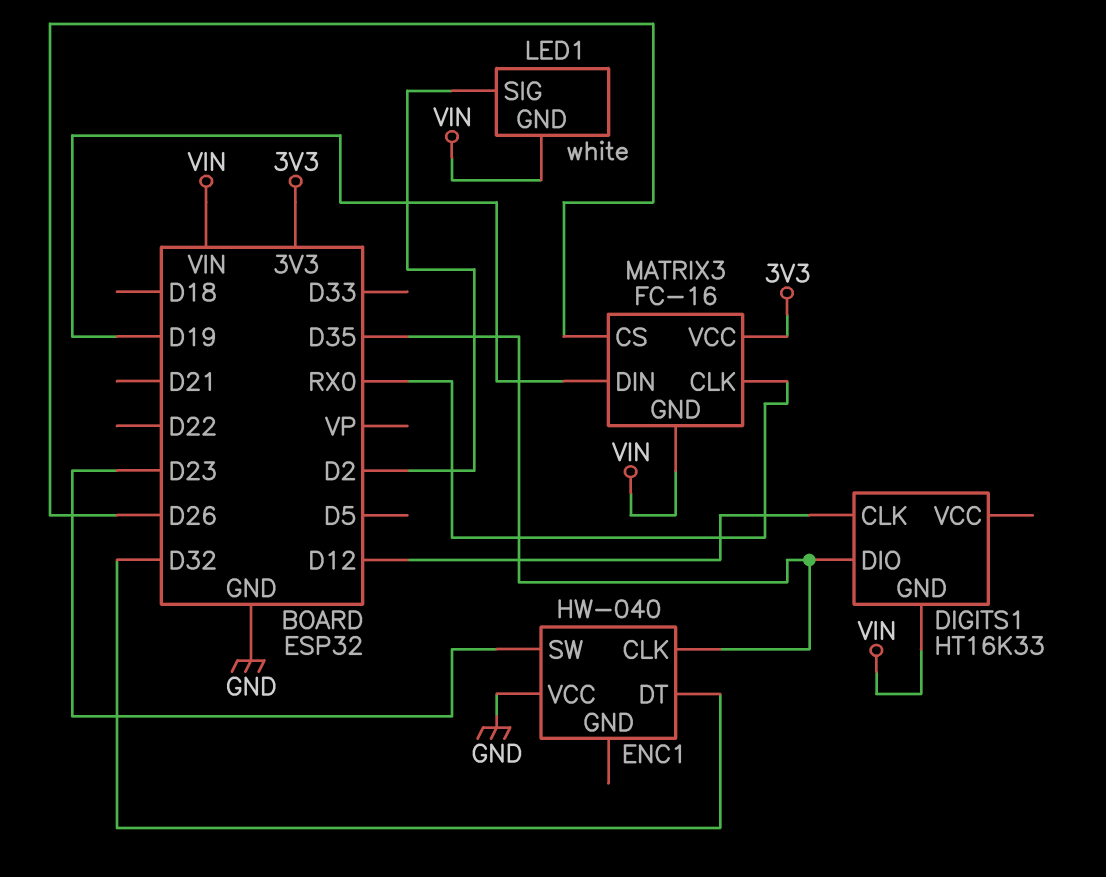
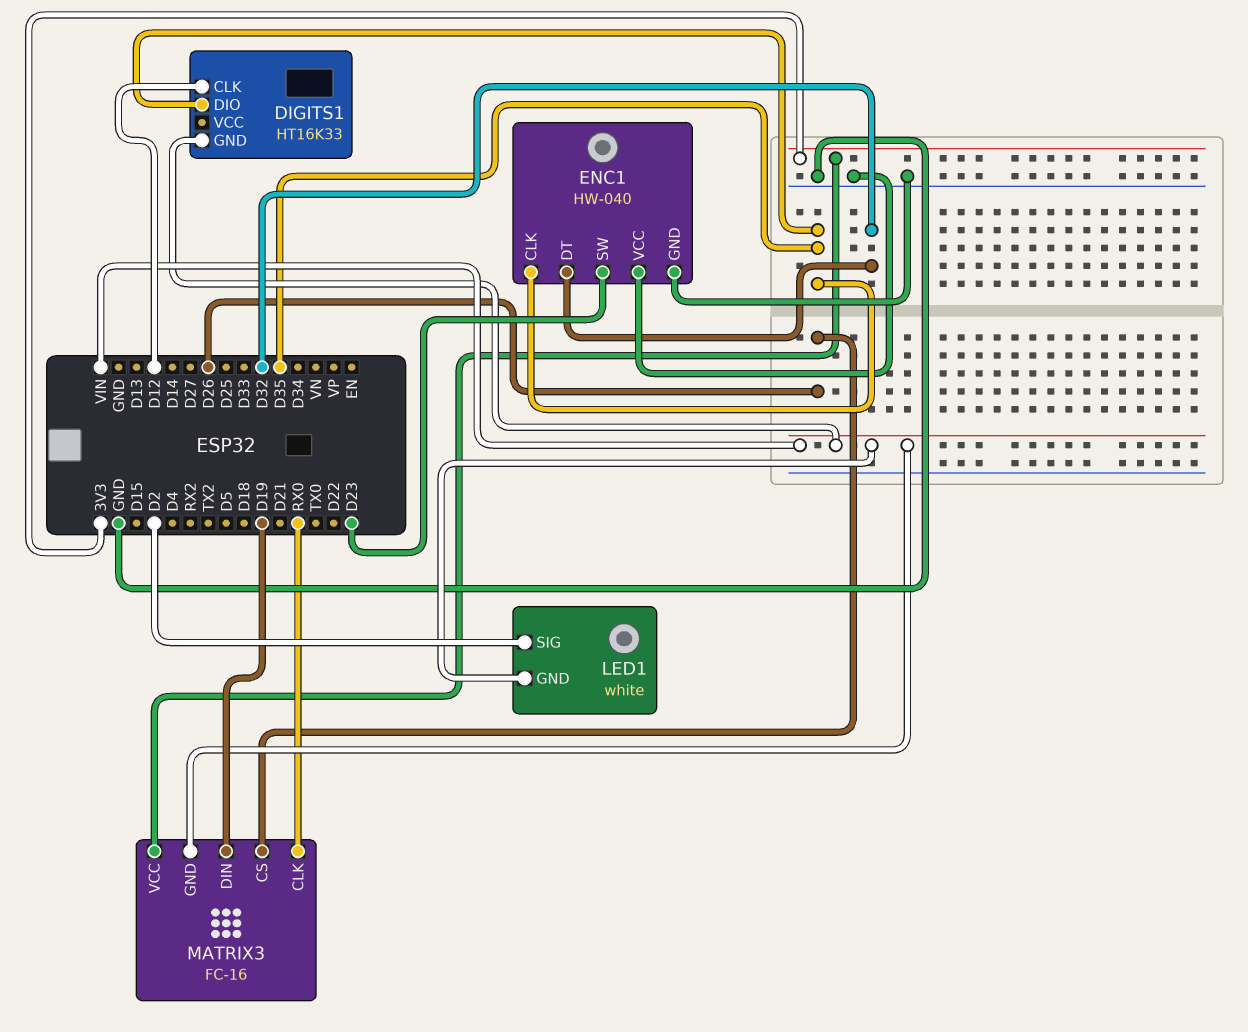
ENC1 pin GND: none -> GND

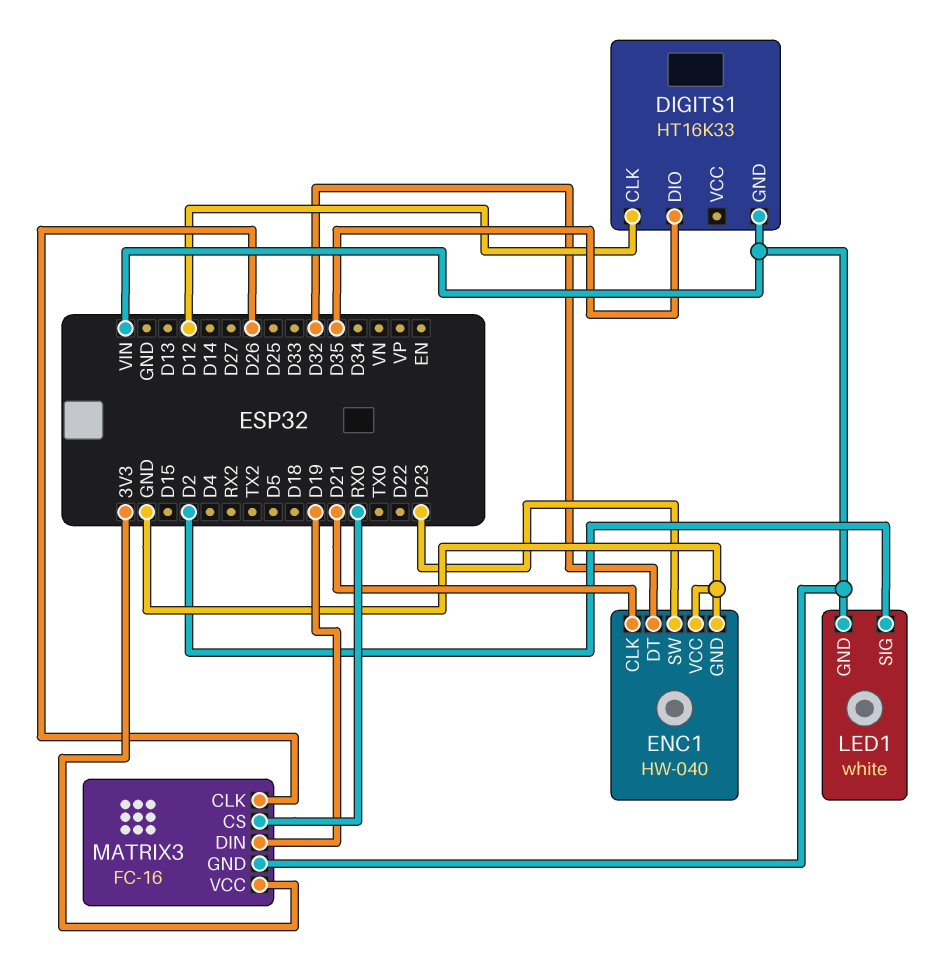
ENC1 pin CLK: D35 -> D21
MATRIX3 pin CLK: RX0 -> D26
MATRIX3 pin CS: D26 -> RX0

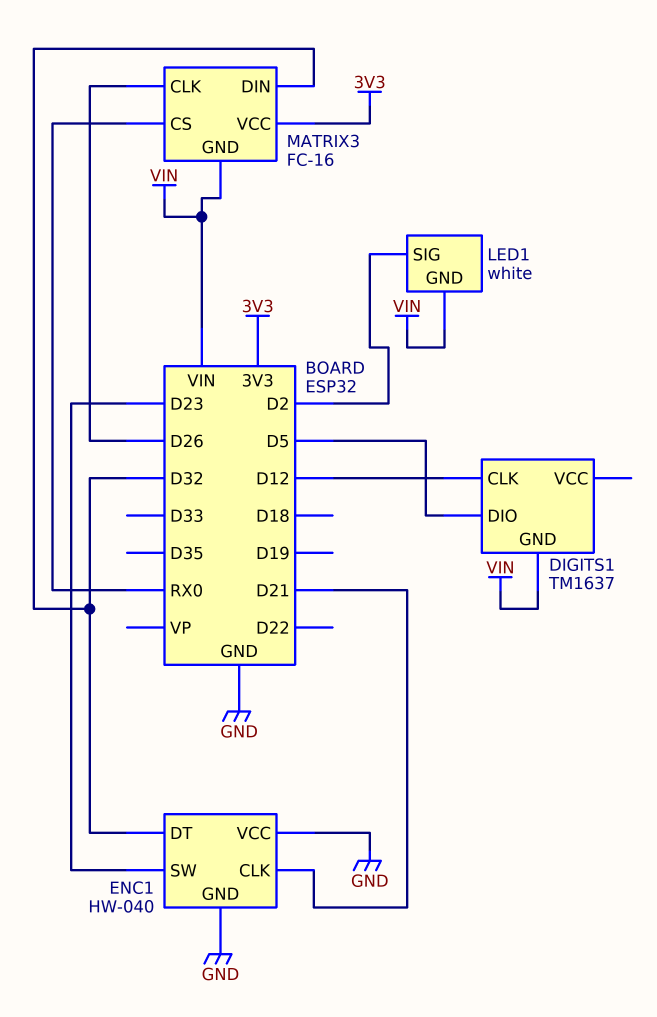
DIGITS1: HT16K33 -> TM1637
DIGITS1 pin DIO: D35 -> D5
MATRIX3 pin DIN: D19 -> D32

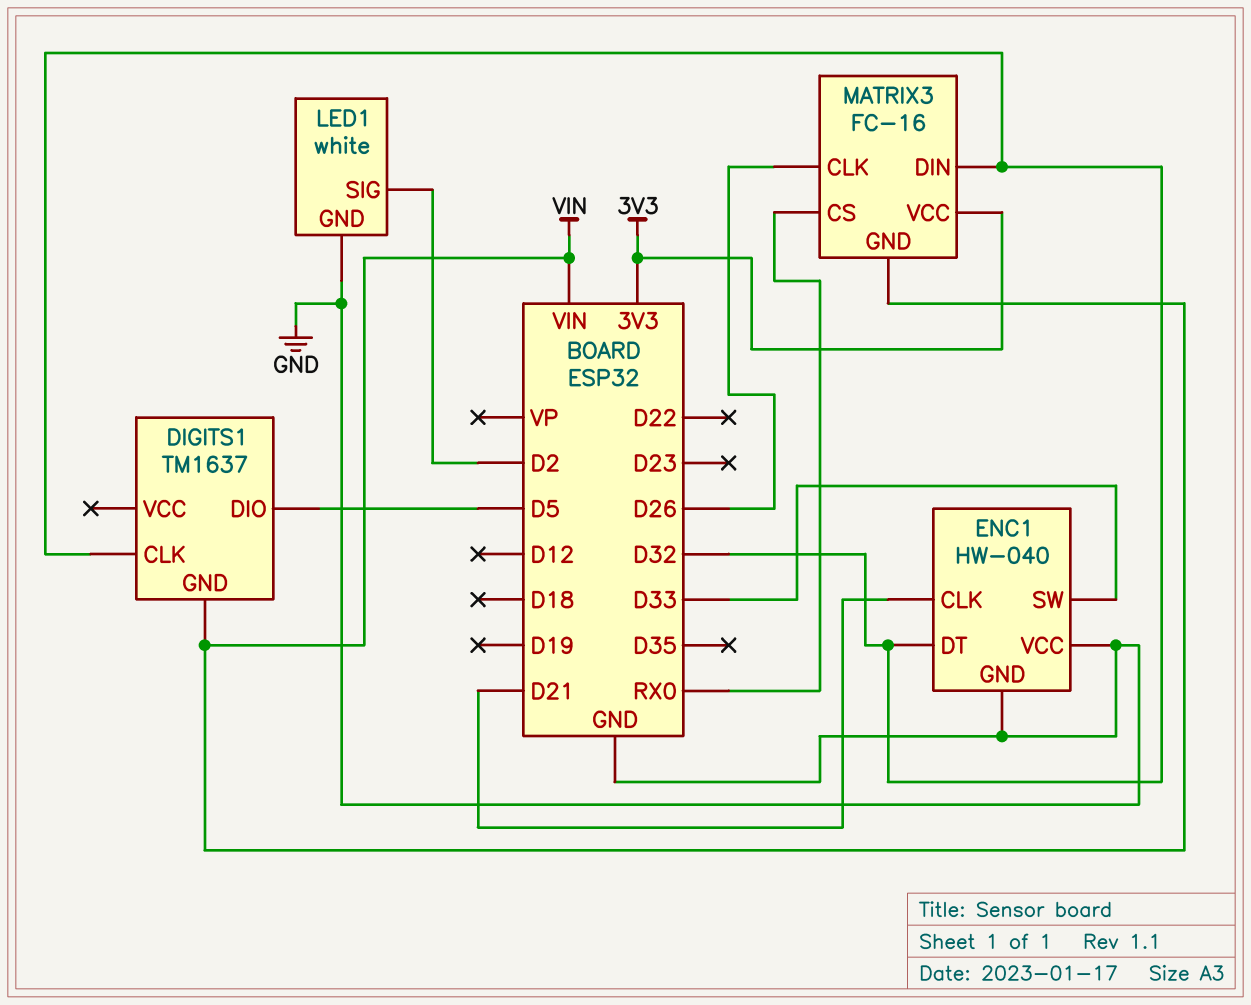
DIGITS1 pin CLK: D12 -> D32
ENC1 pin SW: D23 -> D33
LED1 pin GND: VIN -> GND

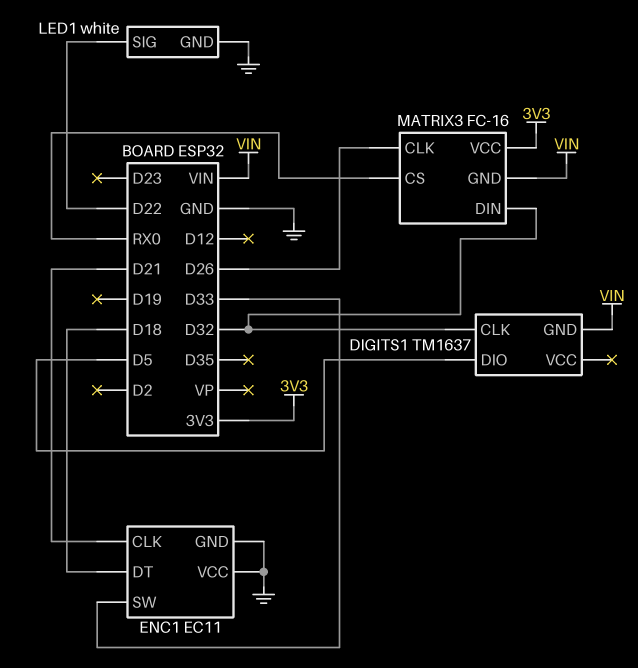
ENC1: HW-040 -> EC11
ENC1 pin DT: D32 -> D18
LED1 pin SIG: D2 -> D22

